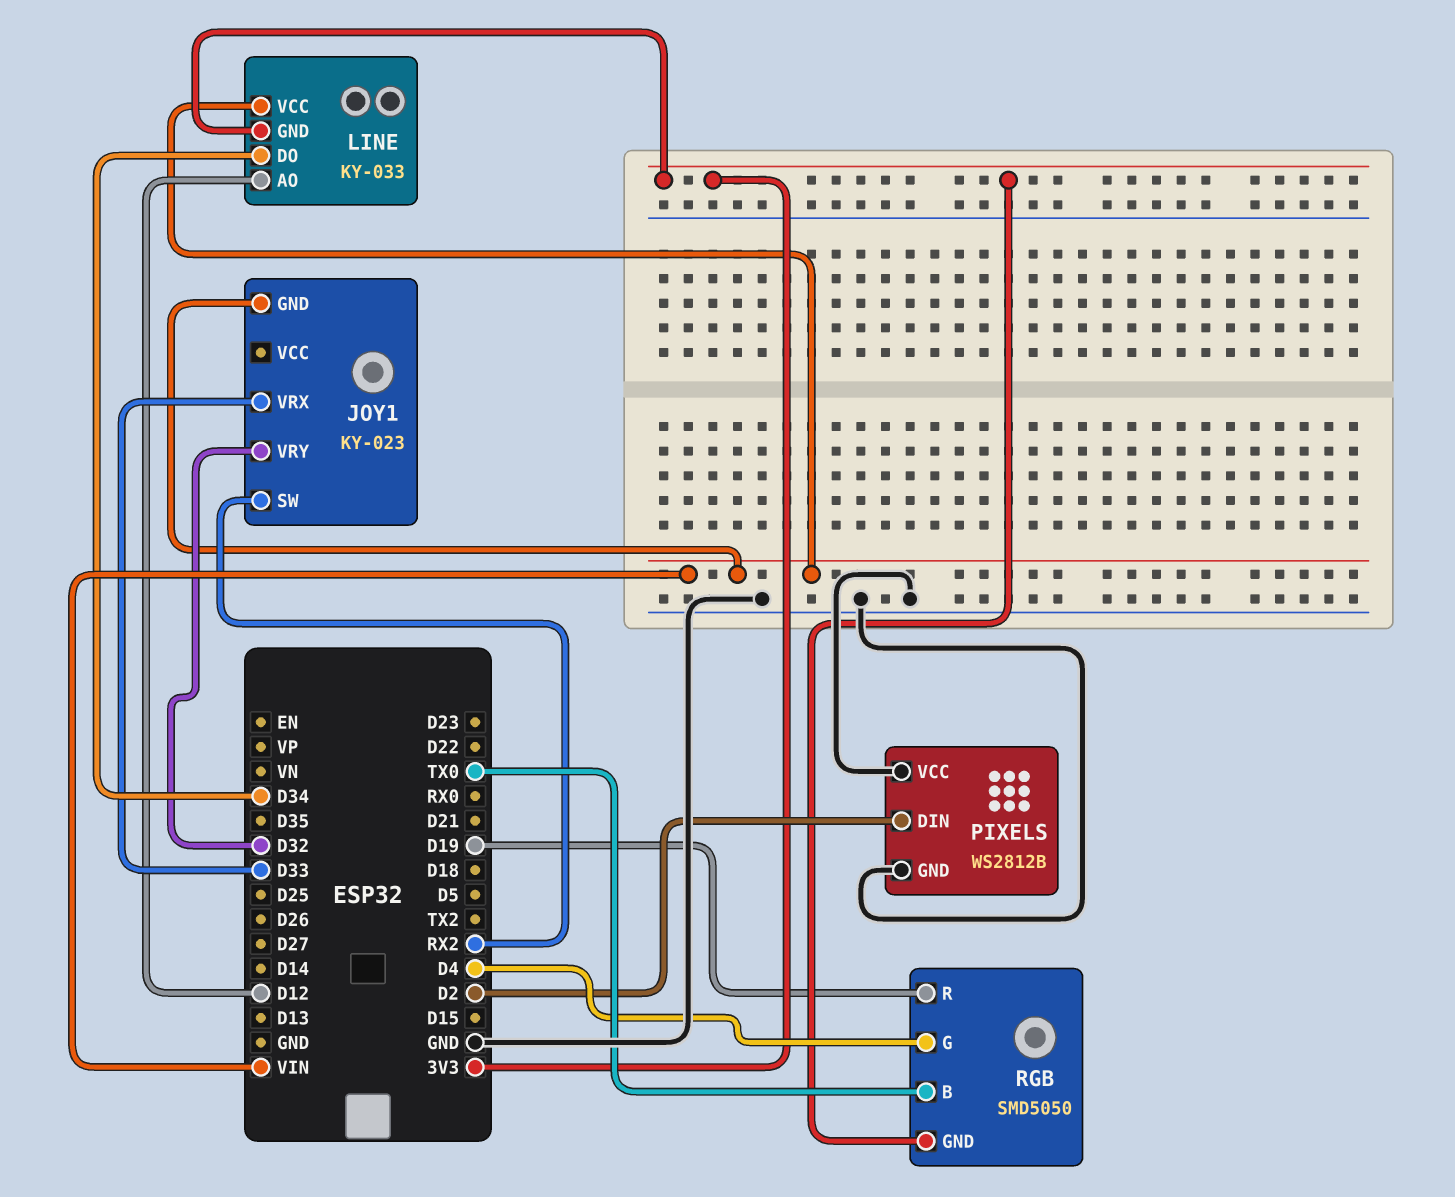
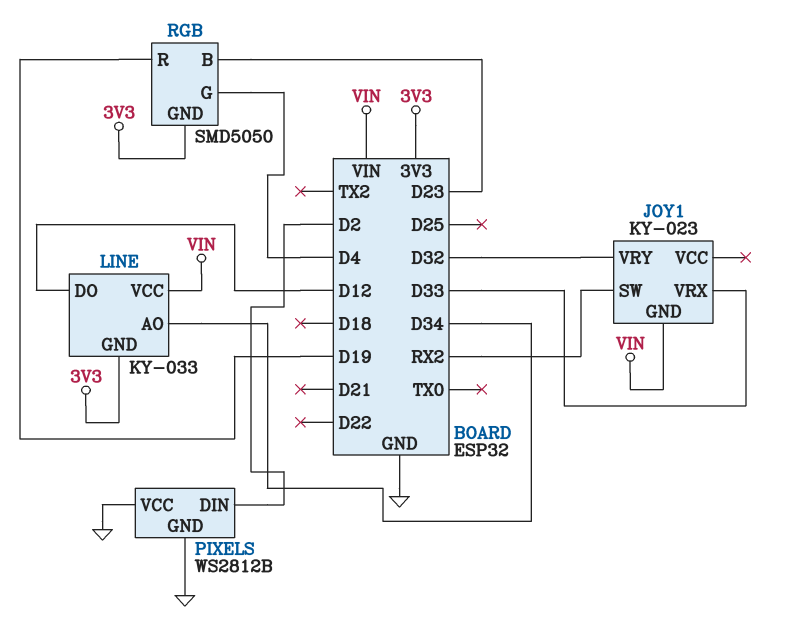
LINE pin AO: D12 -> D34
LINE pin DO: D34 -> D12
RGB pin B: TX0 -> D23

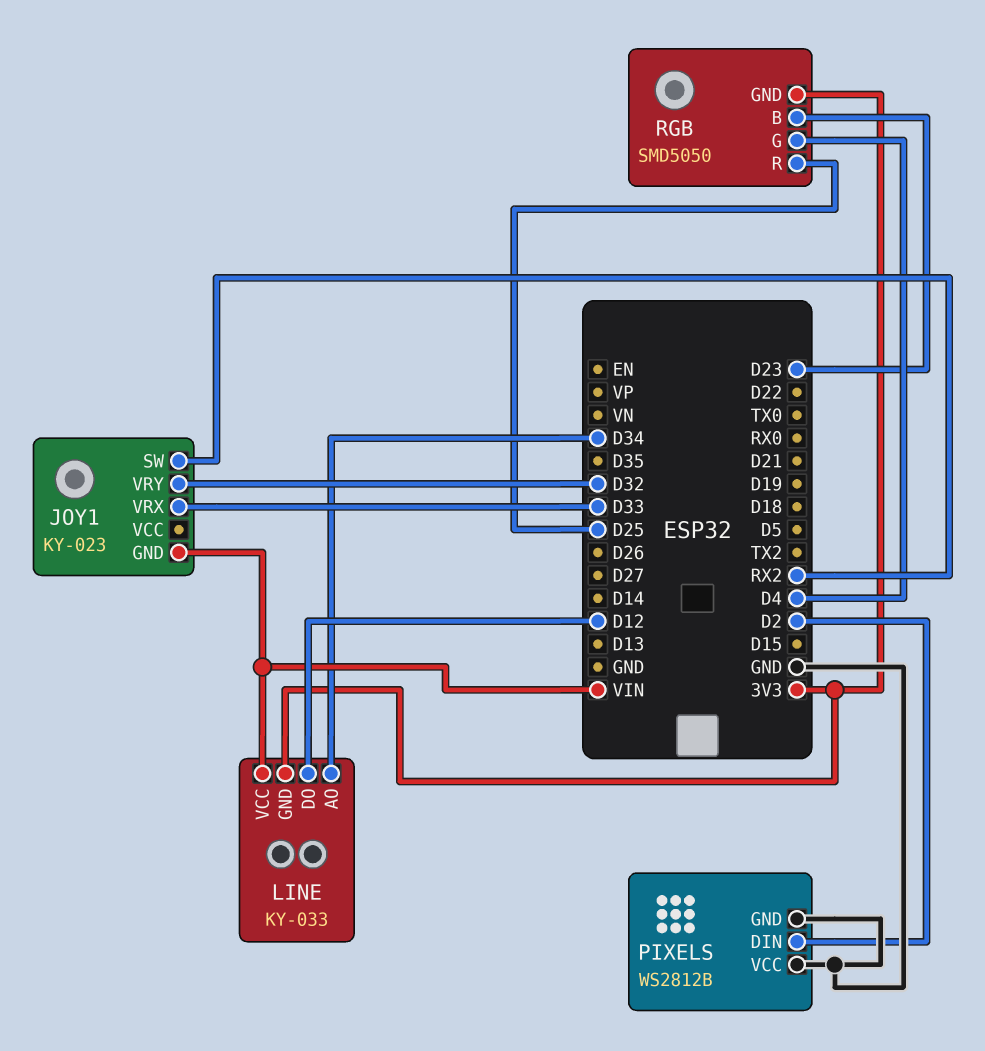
RGB pin R: D19 -> D25

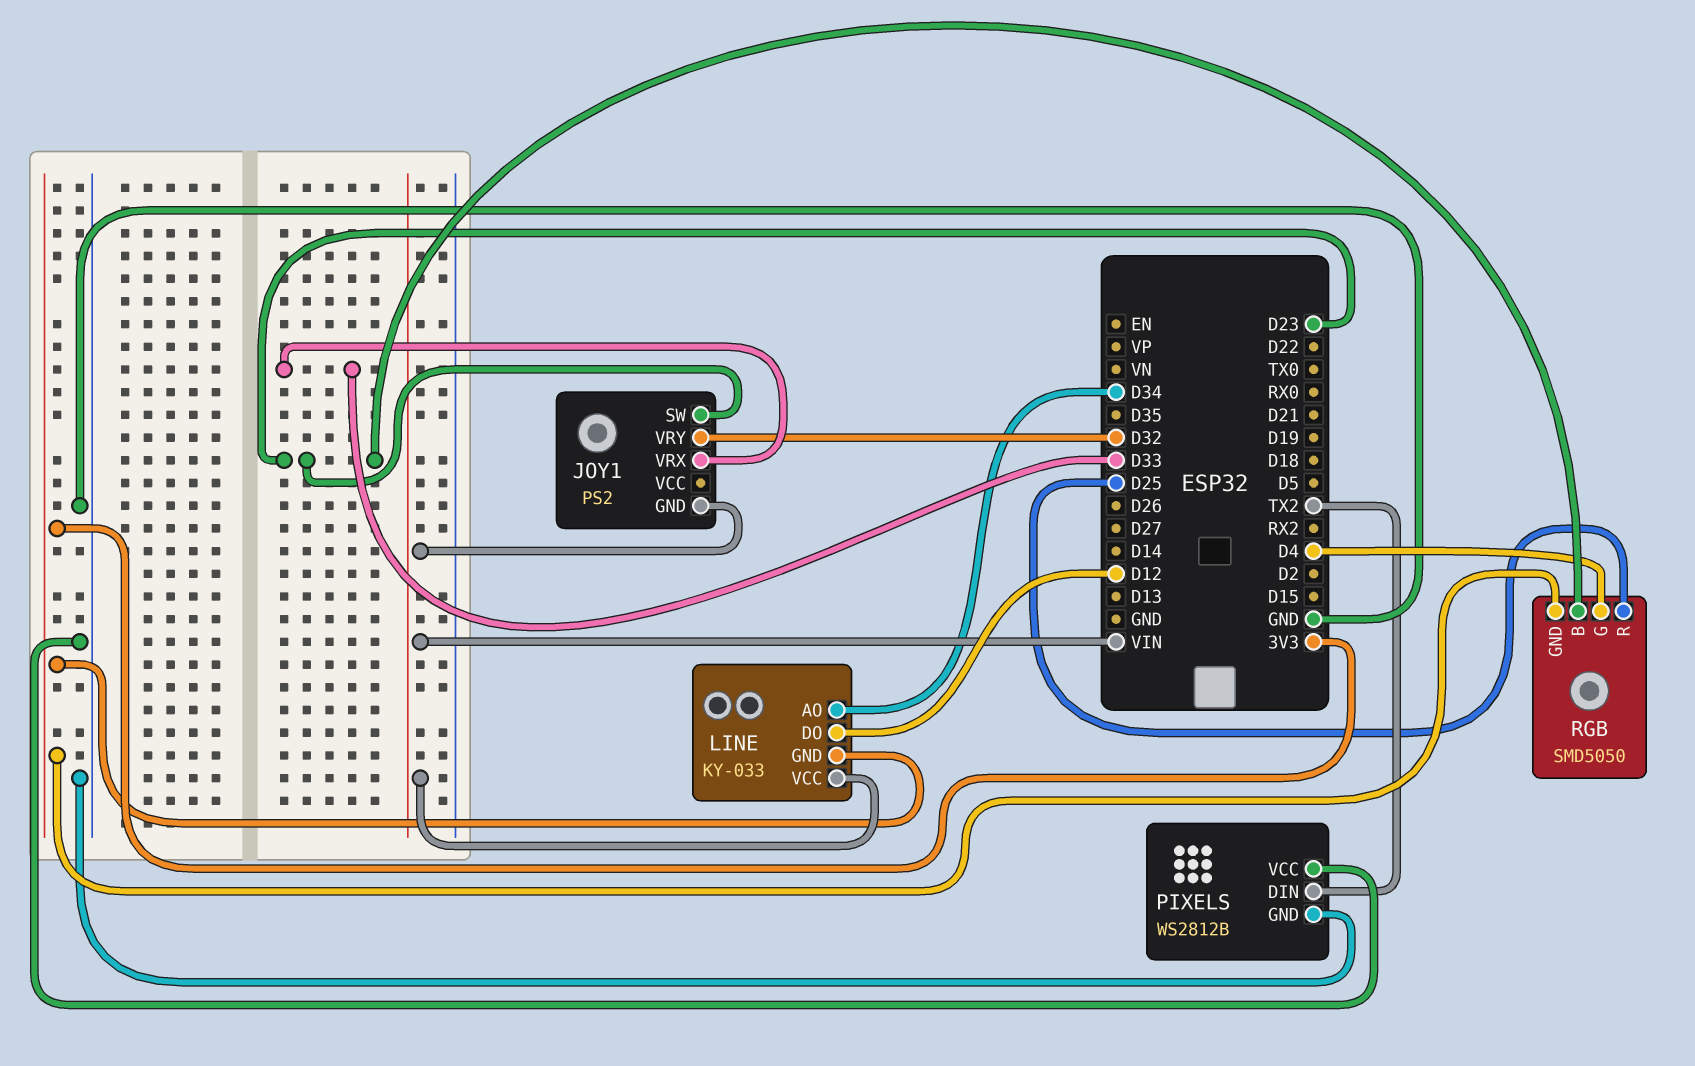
JOY1: KY-023 -> PS2
JOY1 pin SW: RX2 -> D23
PIXELS pin DIN: D2 -> TX2

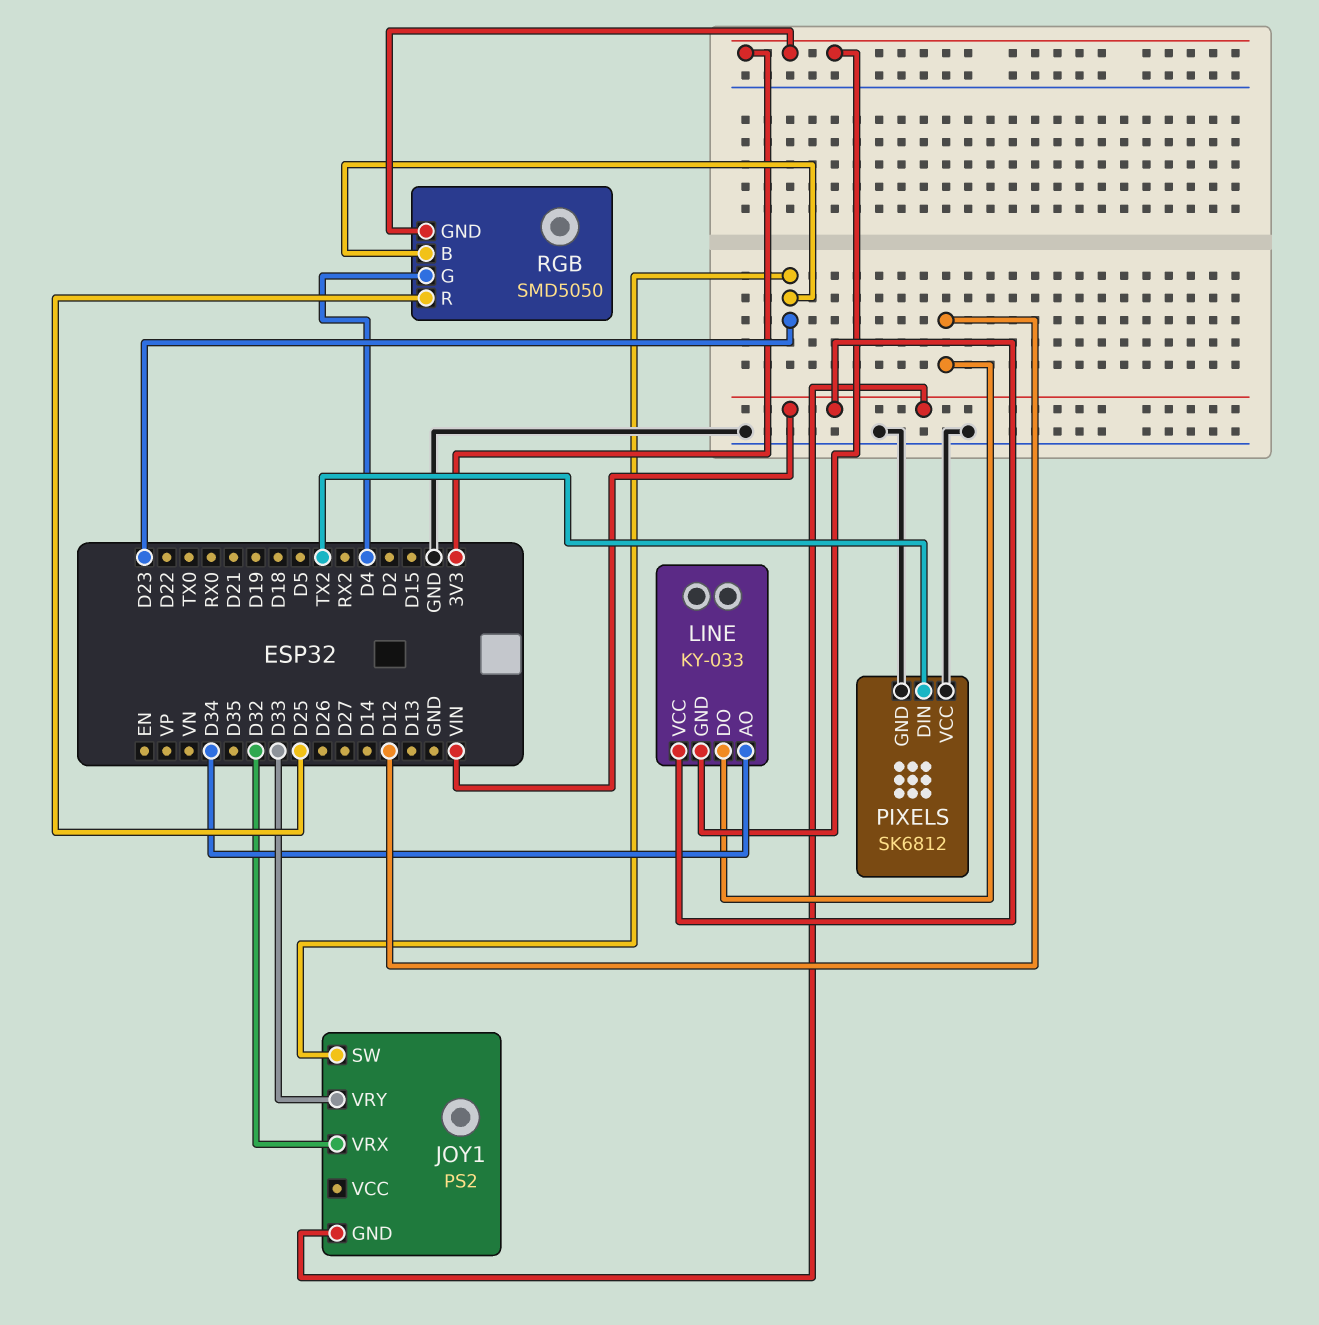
JOY1 pin VRX: D33 -> D32
JOY1 pin VRY: D32 -> D33
PIXELS: WS2812B -> SK6812

